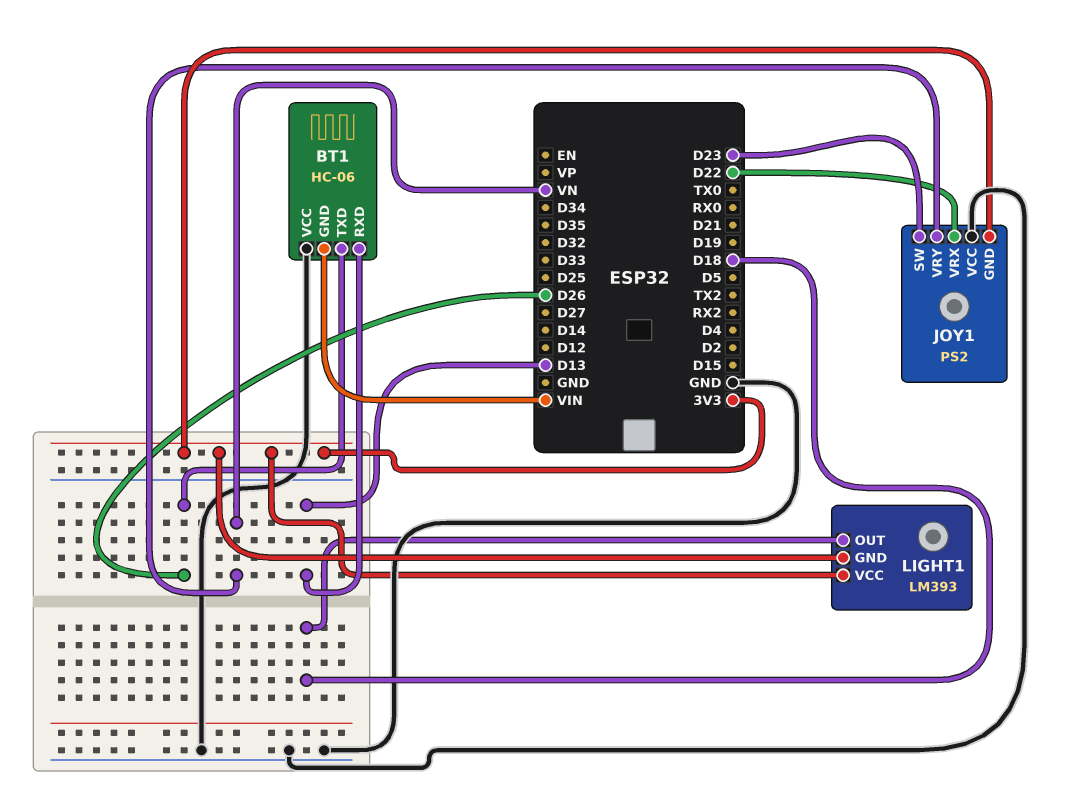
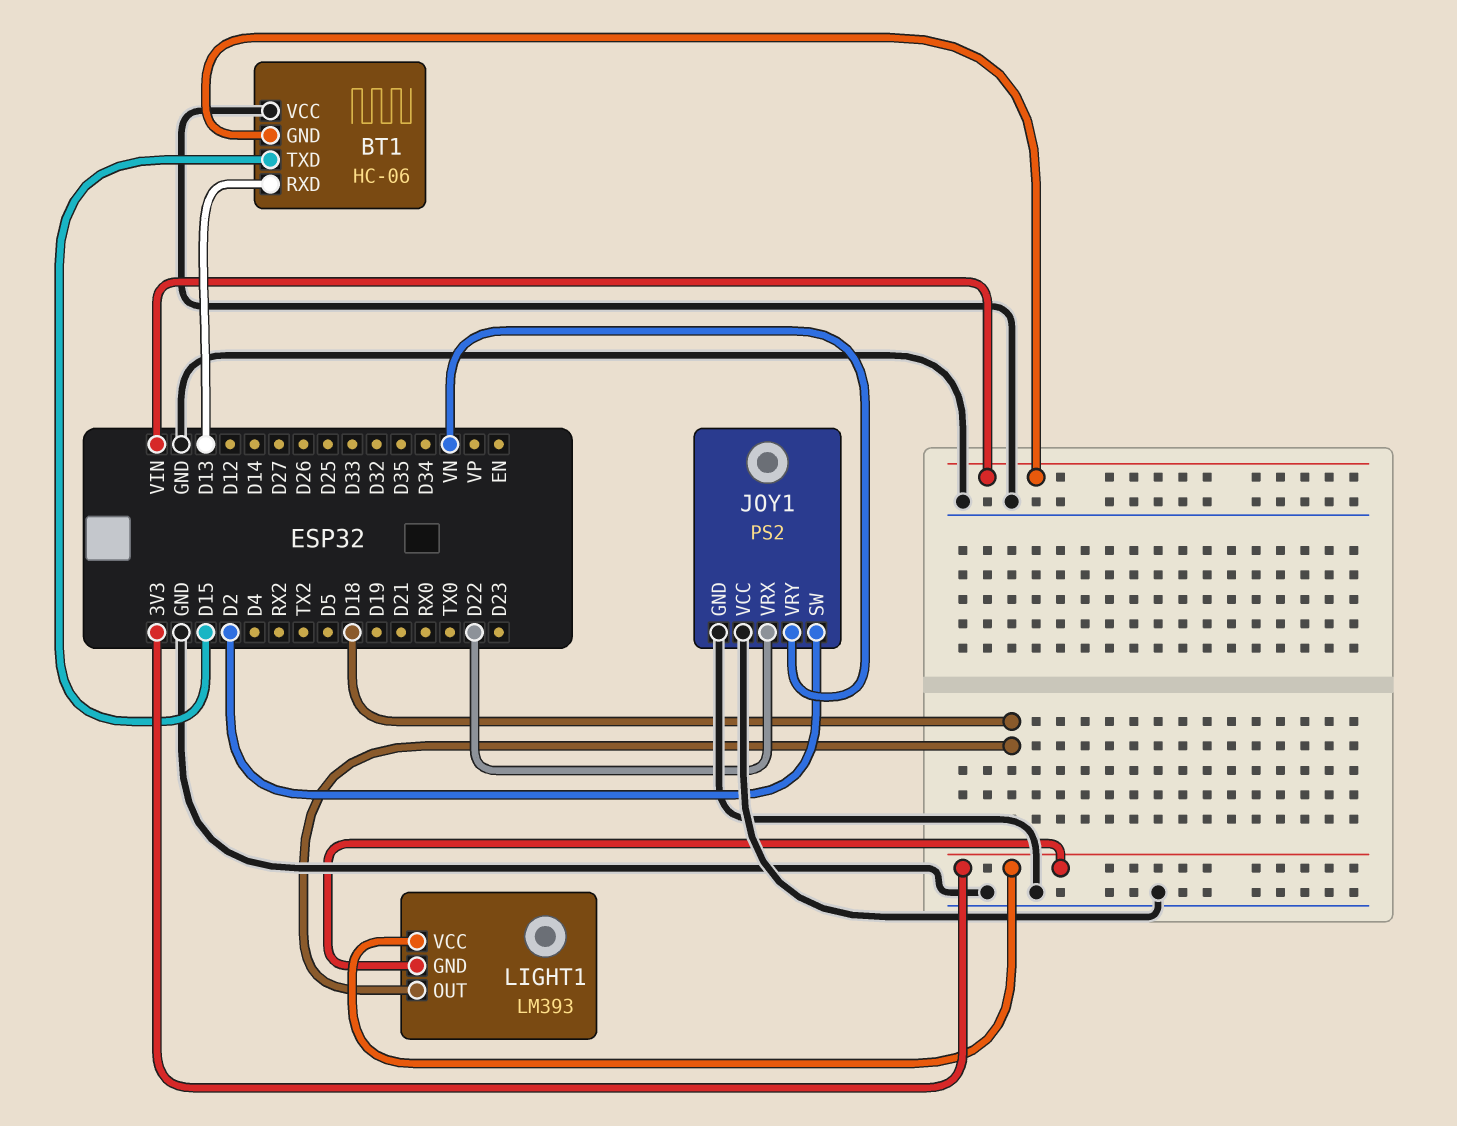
BT1 pin TXD: D26 -> D15
JOY1 pin GND: 3V3 -> GND
JOY1 pin SW: D23 -> D2

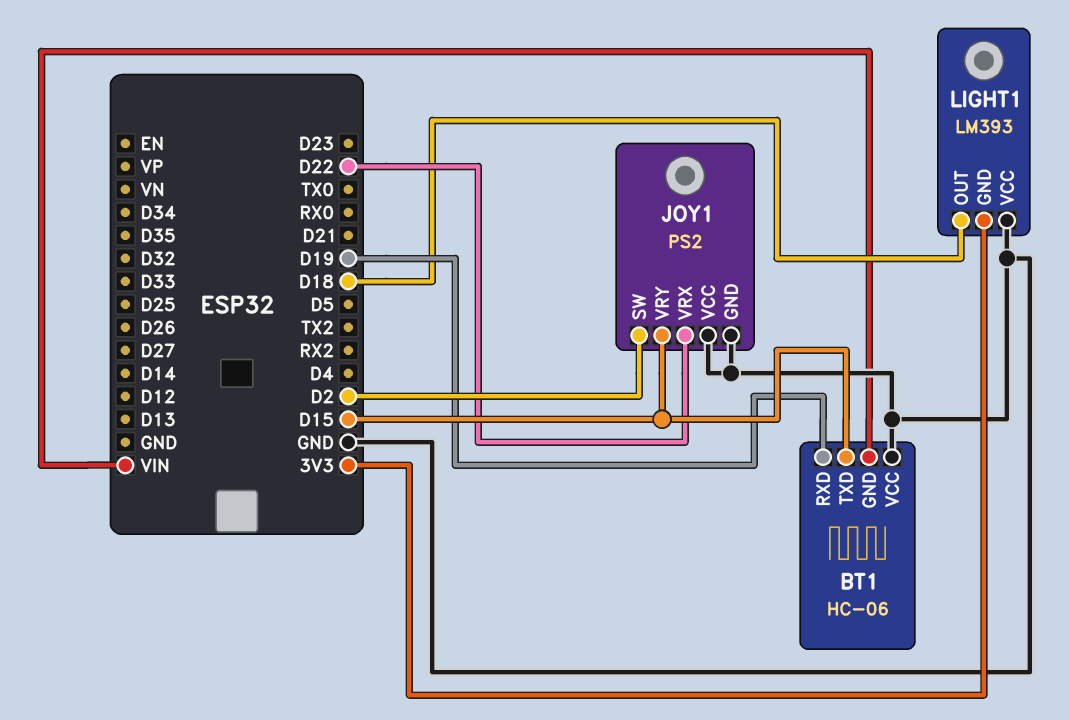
BT1 pin RXD: D13 -> D19
JOY1 pin VRY: VN -> D15
LIGHT1 pin VCC: 3V3 -> GND

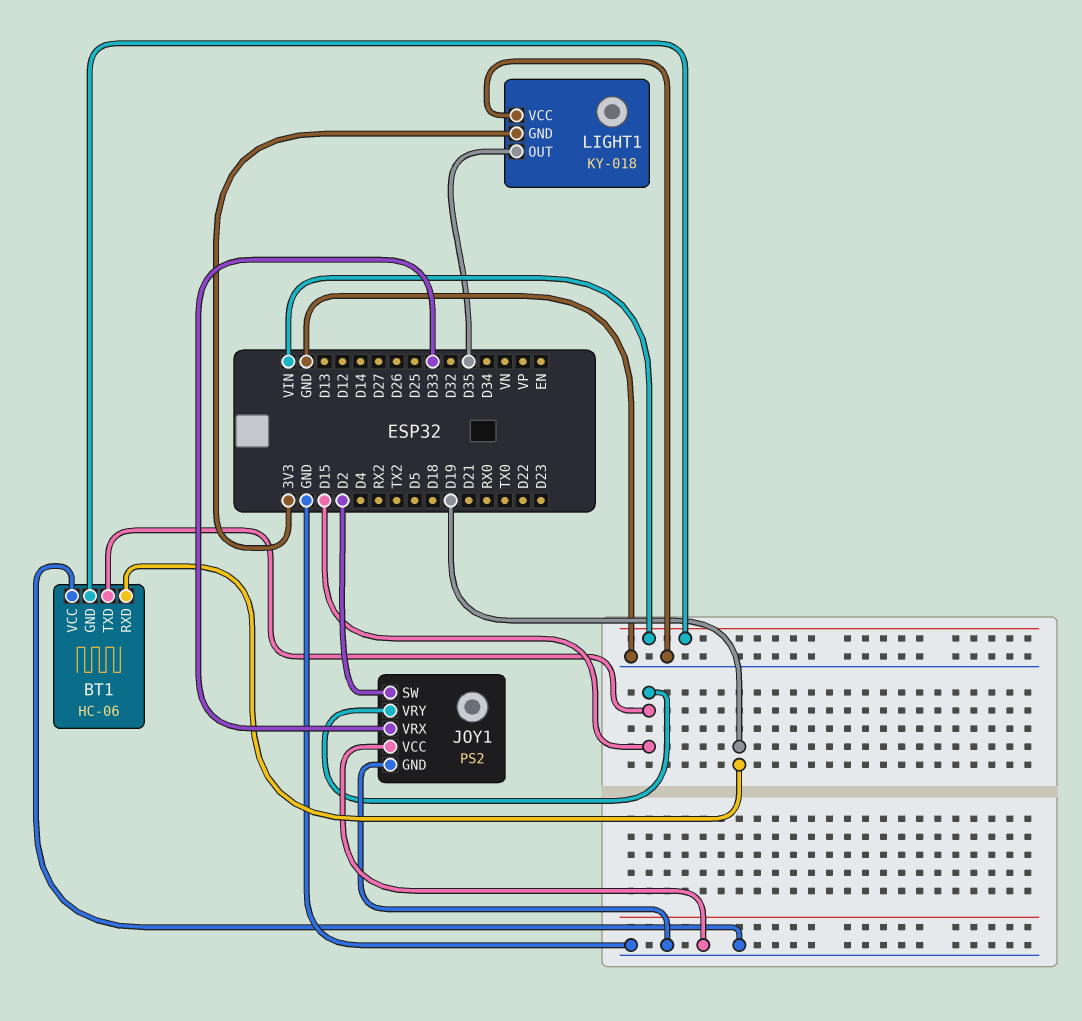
JOY1 pin VRX: D22 -> D33
LIGHT1: LM393 -> KY-018
LIGHT1 pin OUT: D18 -> D35

